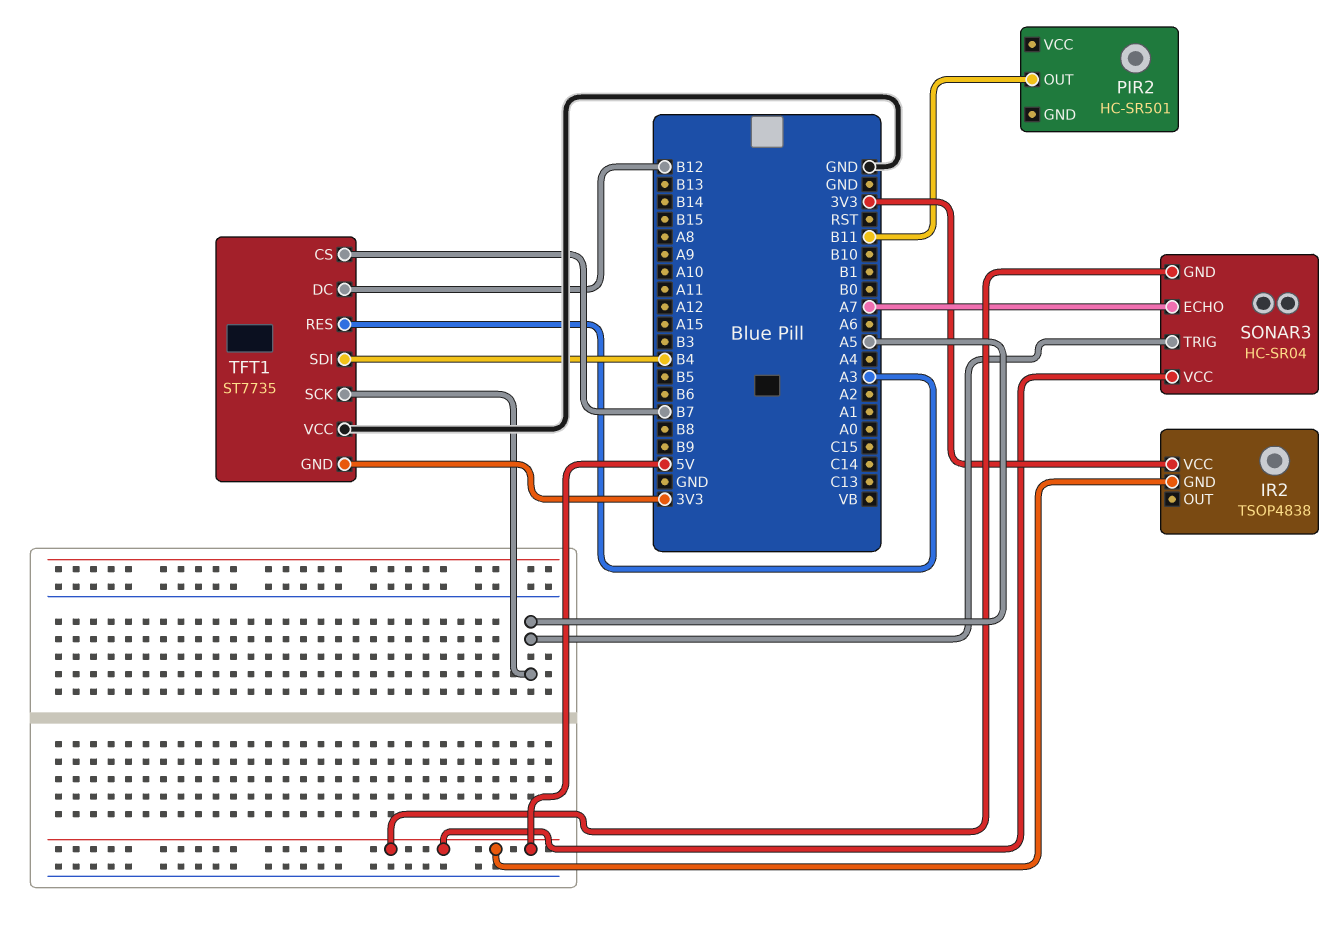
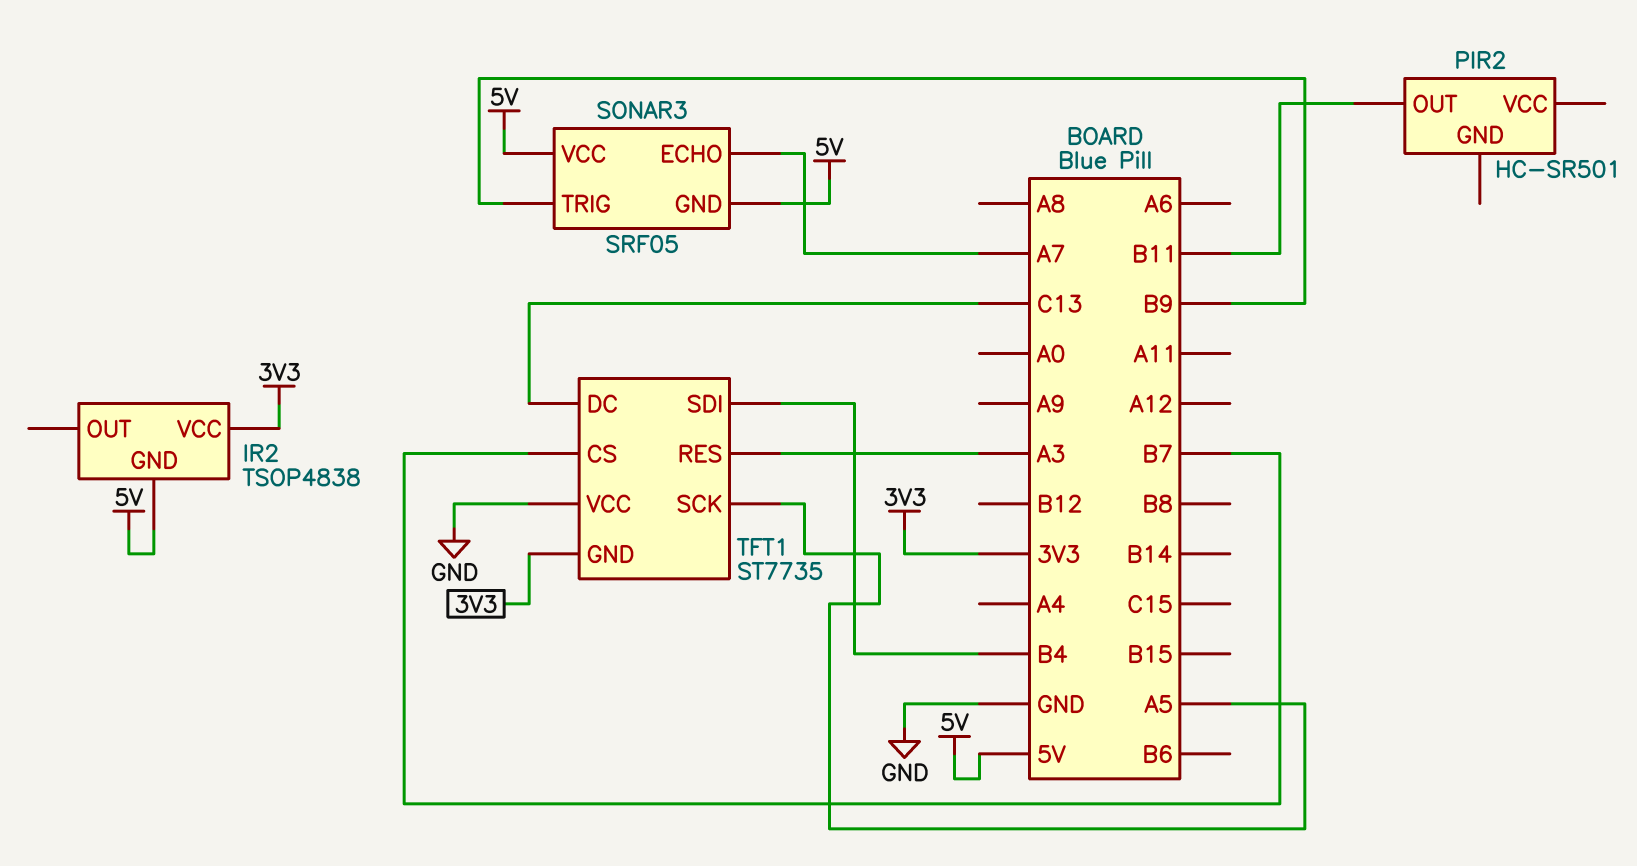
SONAR3: HC-SR04 -> SRF05
SONAR3 pin TRIG: A5 -> B9
TFT1 pin DC: B12 -> C13

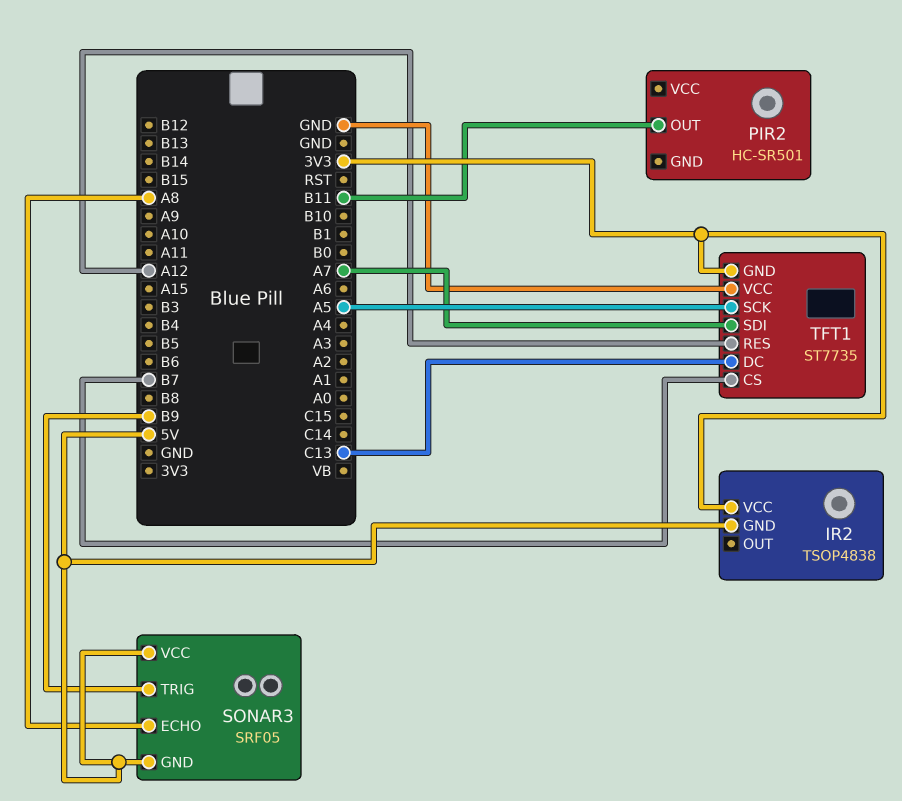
SONAR3 pin ECHO: A7 -> A8
TFT1 pin RES: A3 -> A12
TFT1 pin SDI: B4 -> A7

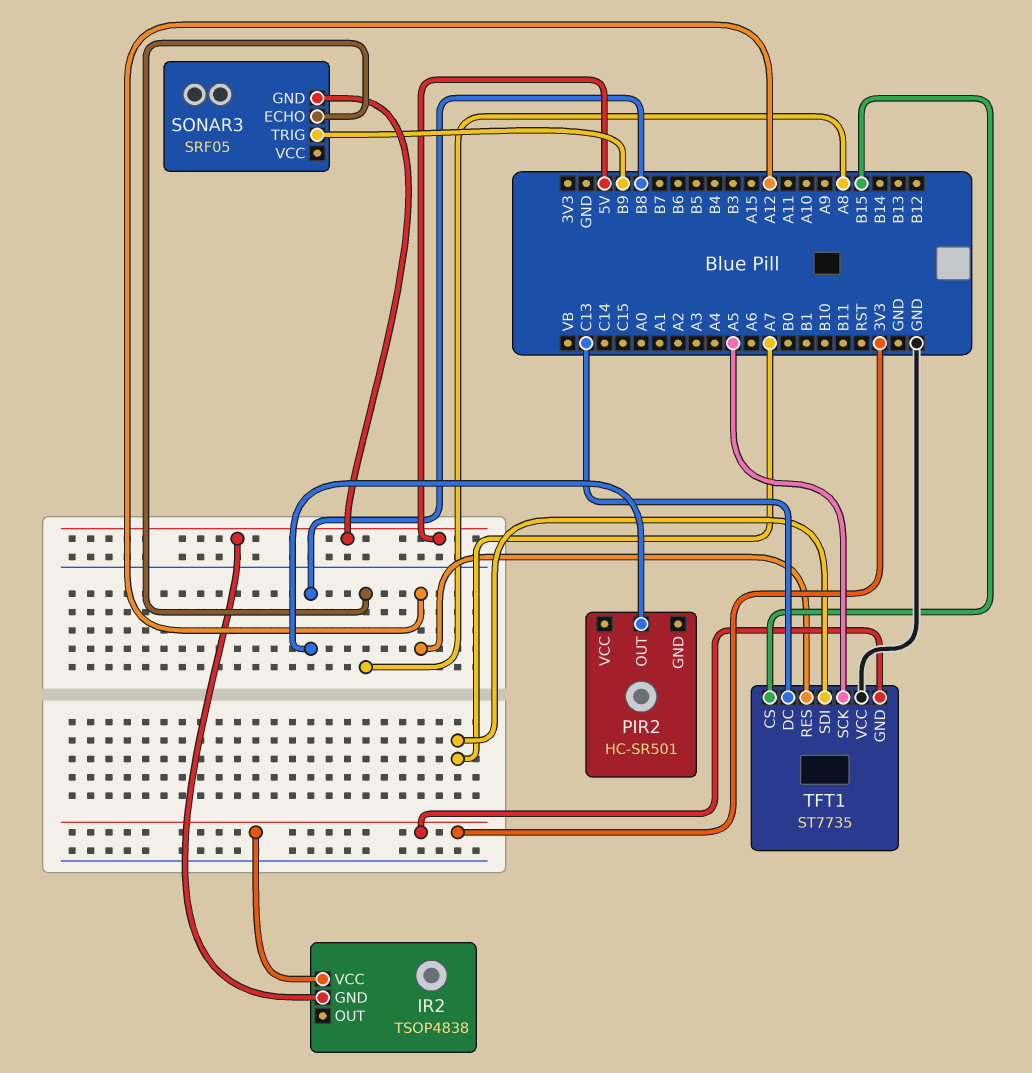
PIR2 pin OUT: B11 -> B8
SONAR3 pin VCC: 5V -> none
TFT1 pin CS: B7 -> B15

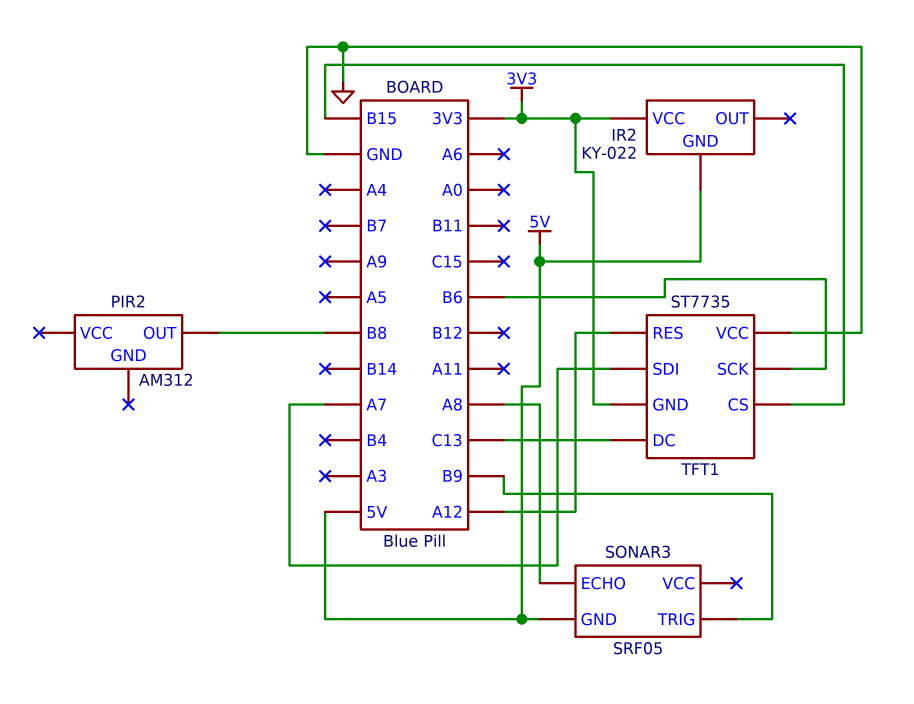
IR2: TSOP4838 -> KY-022
PIR2: HC-SR501 -> AM312
TFT1 pin SCK: A5 -> B6

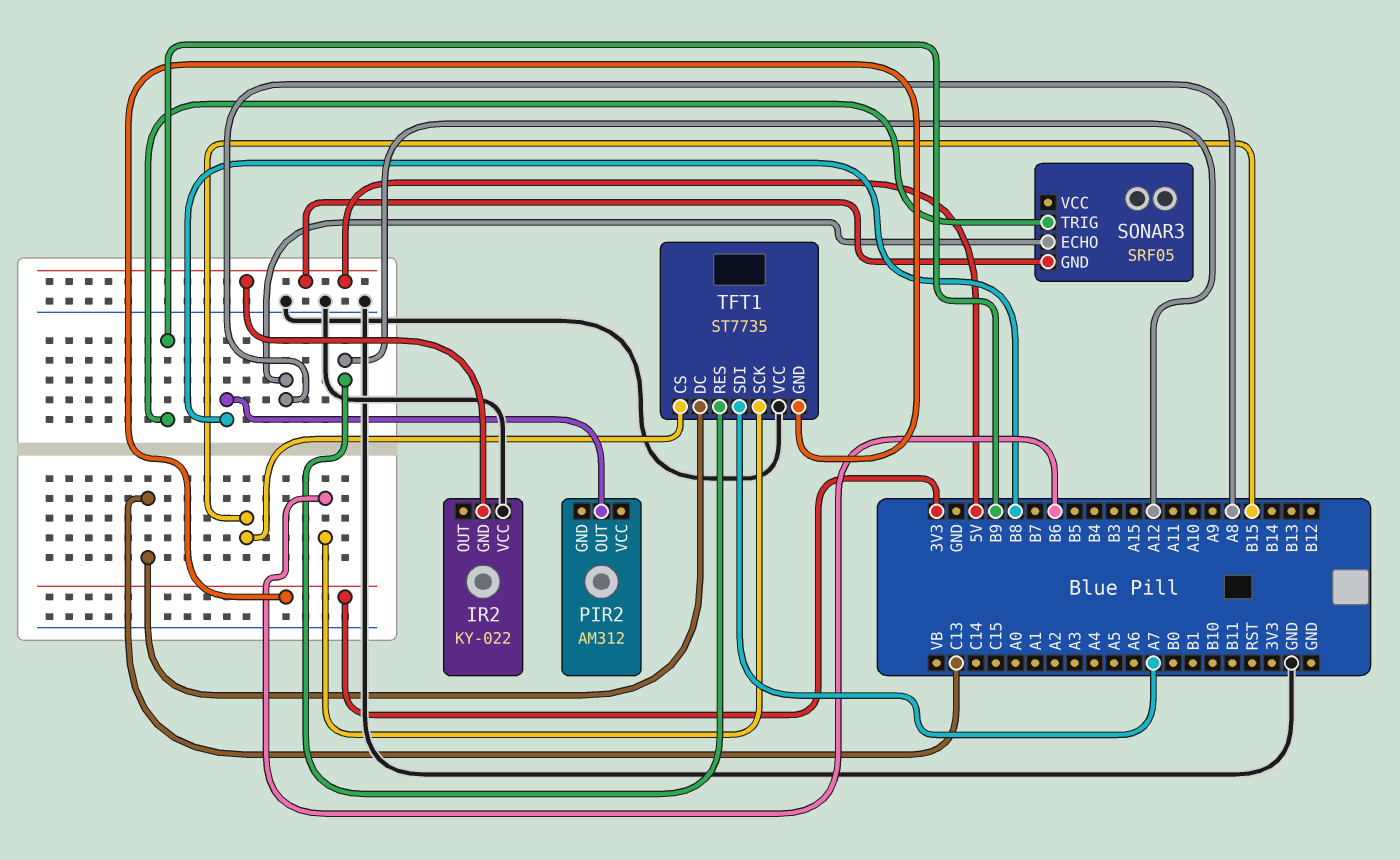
IR2 pin VCC: 3V3 -> GND

